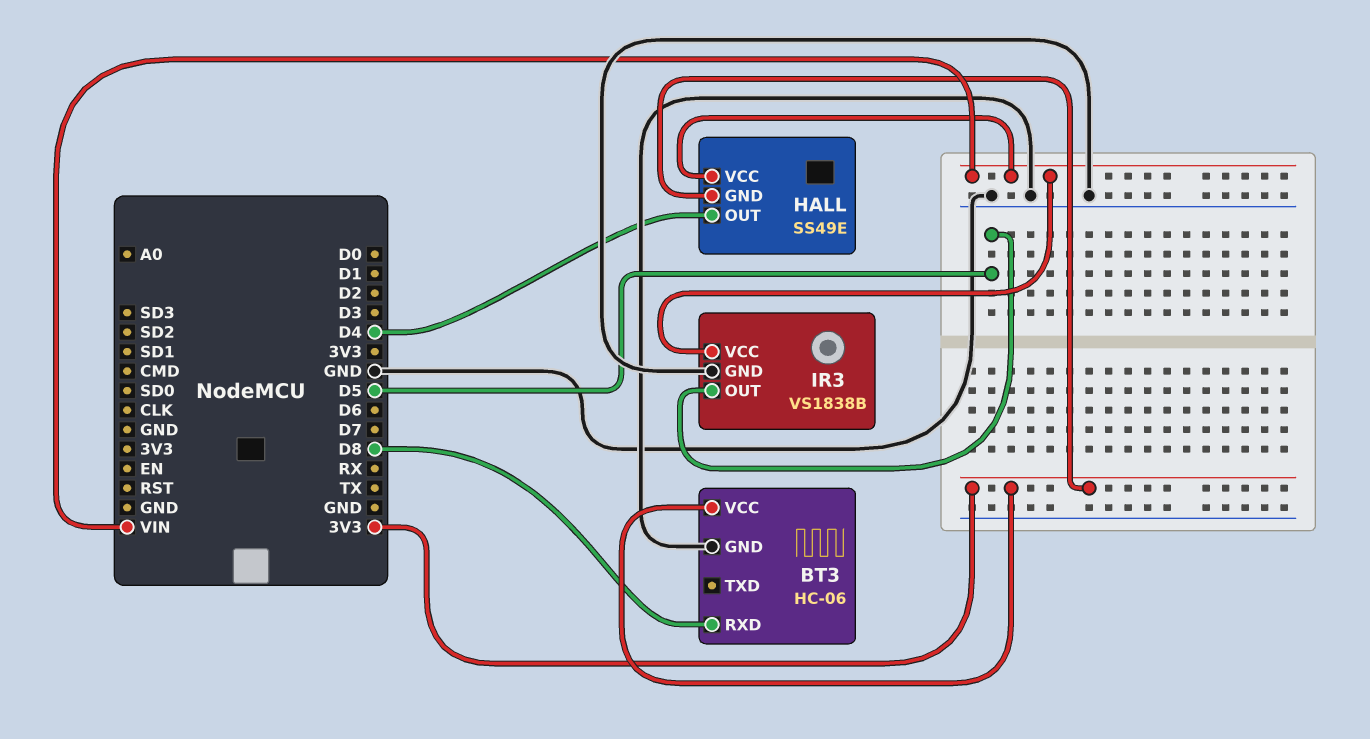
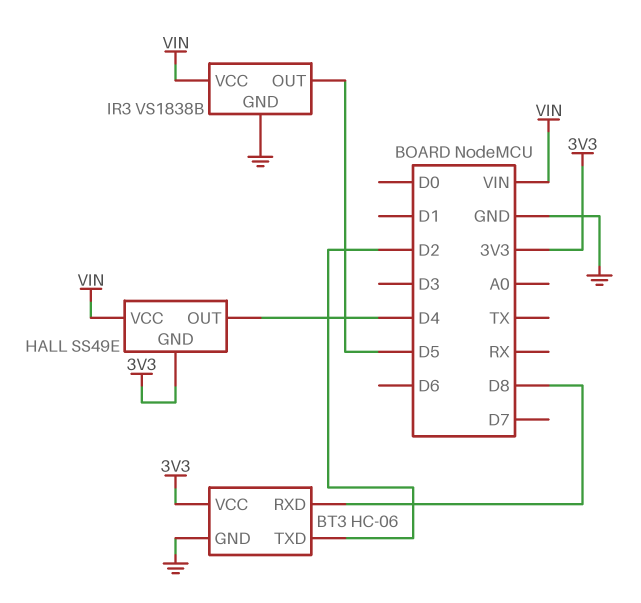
BT3 pin TXD: none -> D2

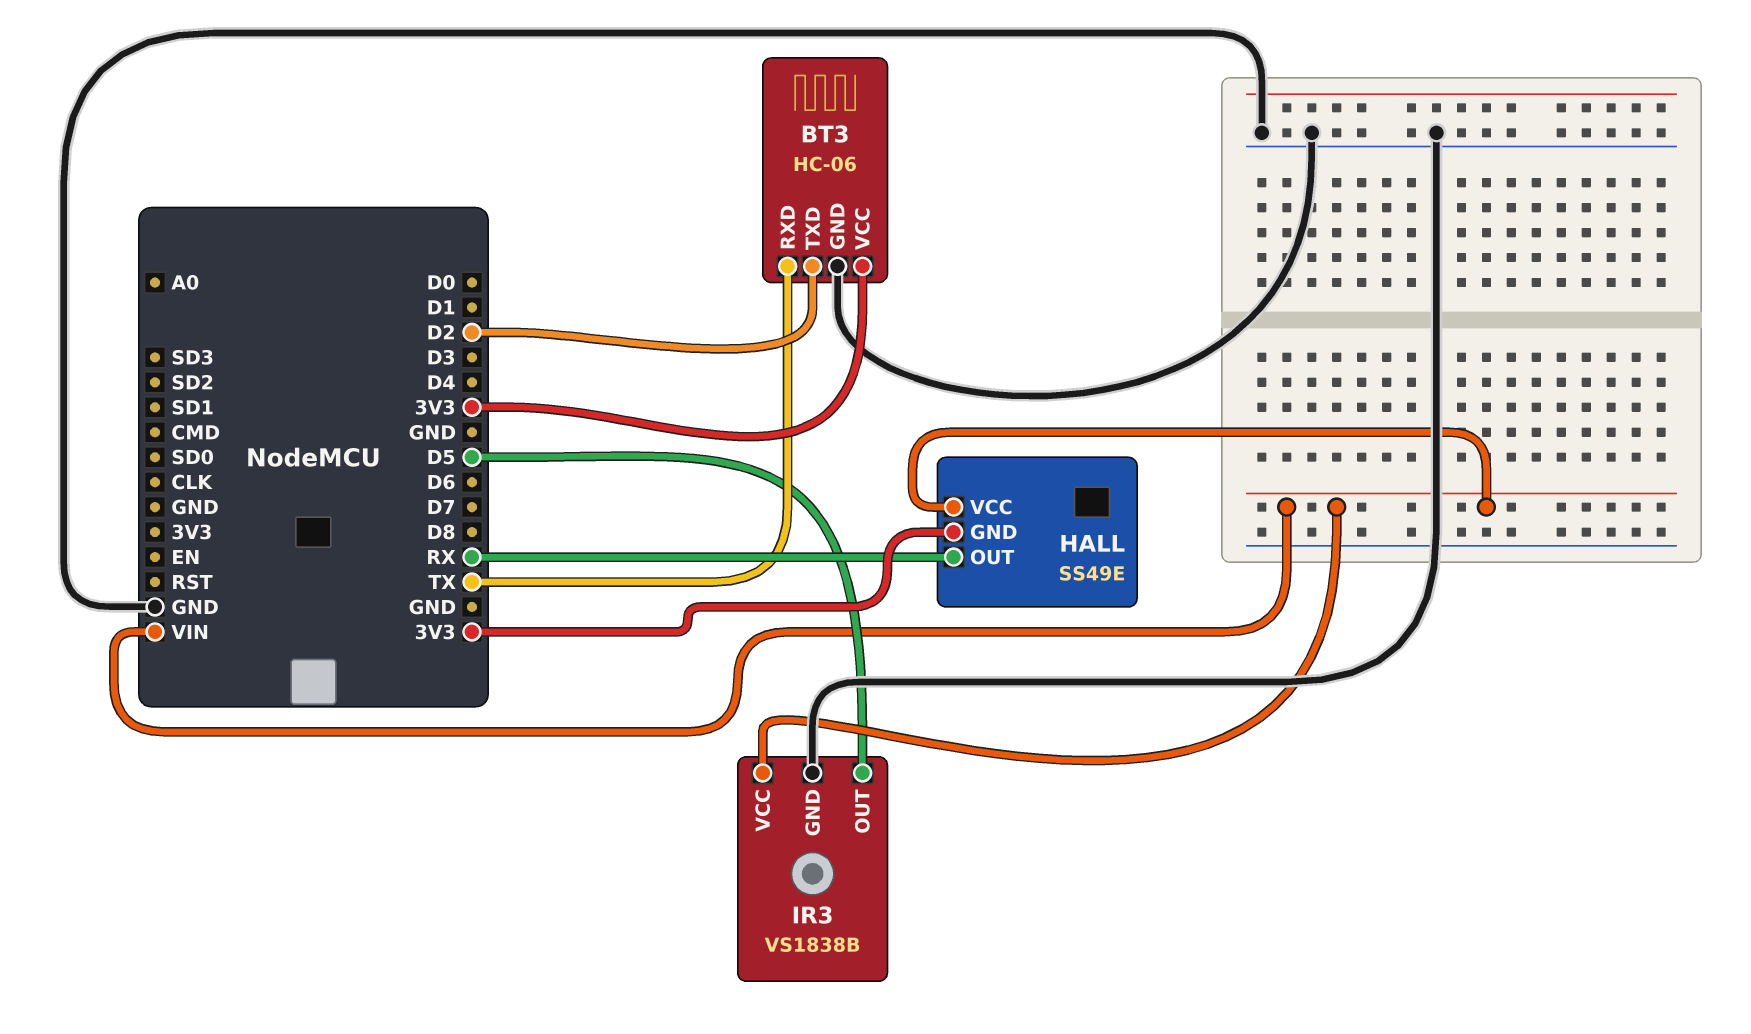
BT3 pin RXD: D8 -> TX
HALL pin OUT: D4 -> RX

